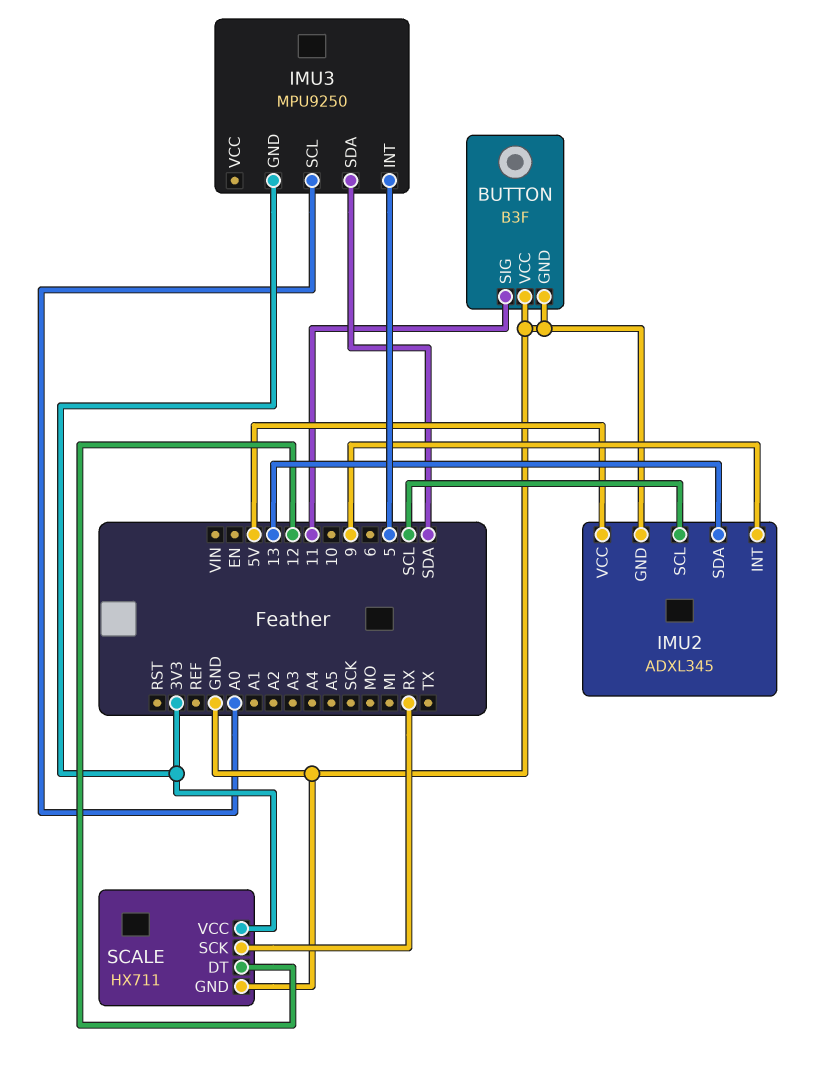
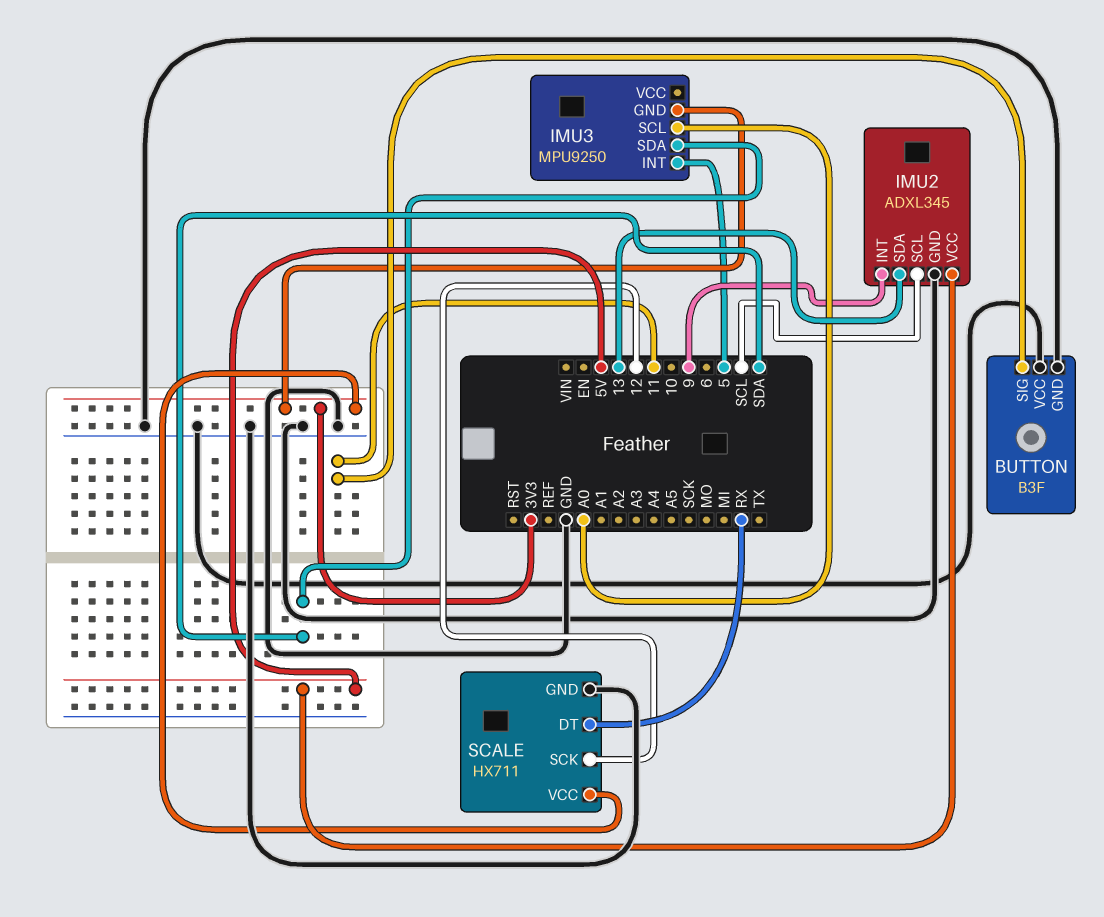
SCALE pin DT: 12 -> RX
SCALE pin SCK: RX -> 12

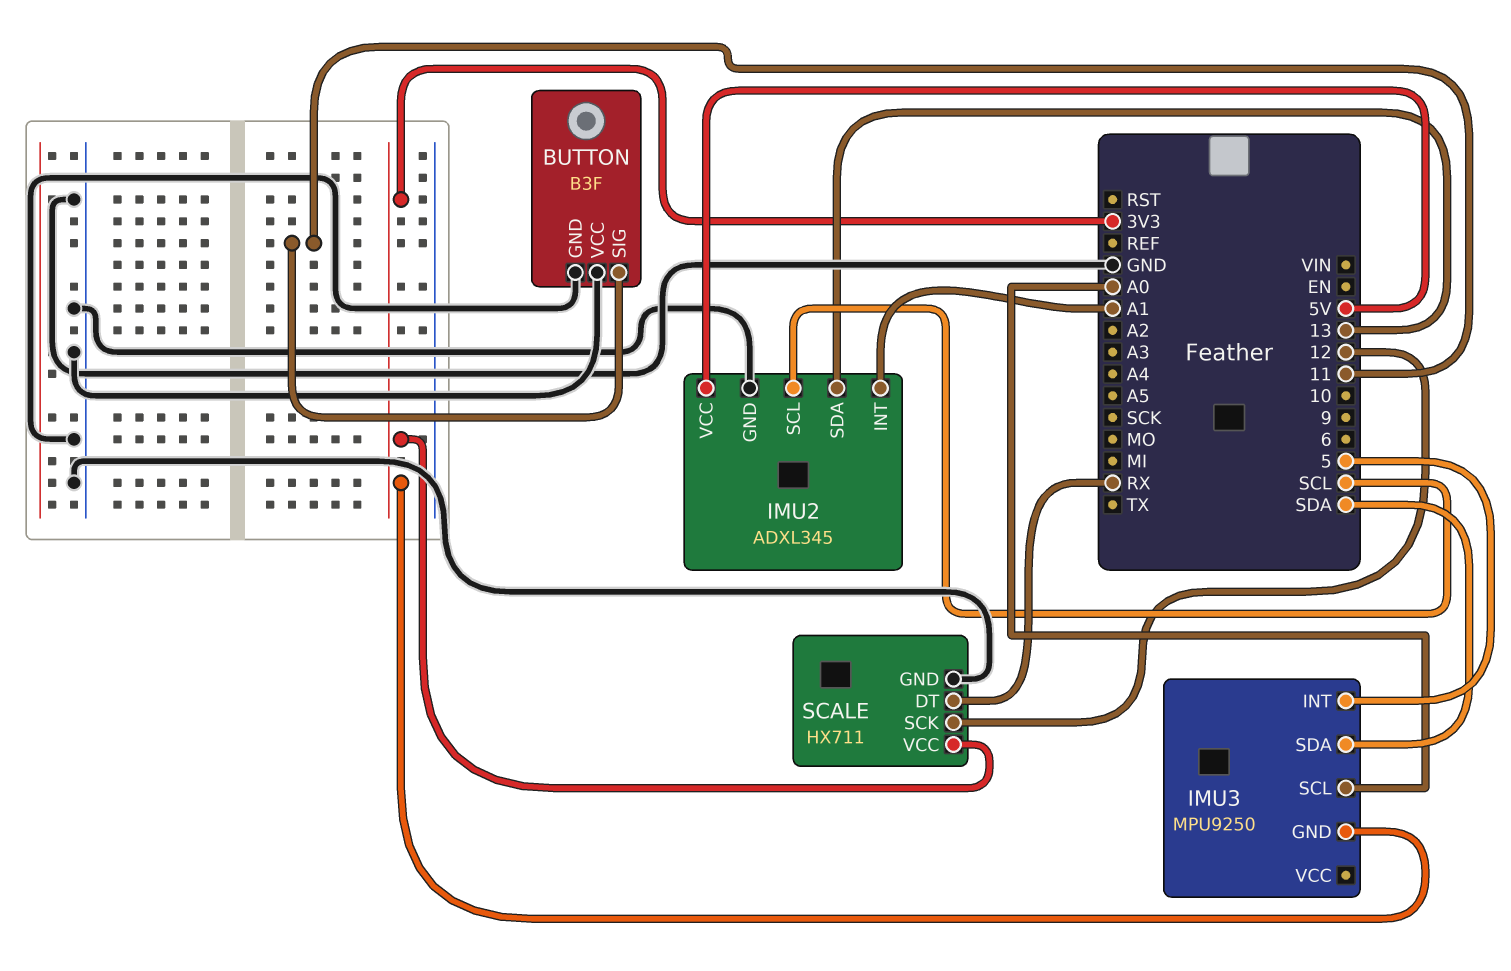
IMU2 pin INT: 9 -> A1

